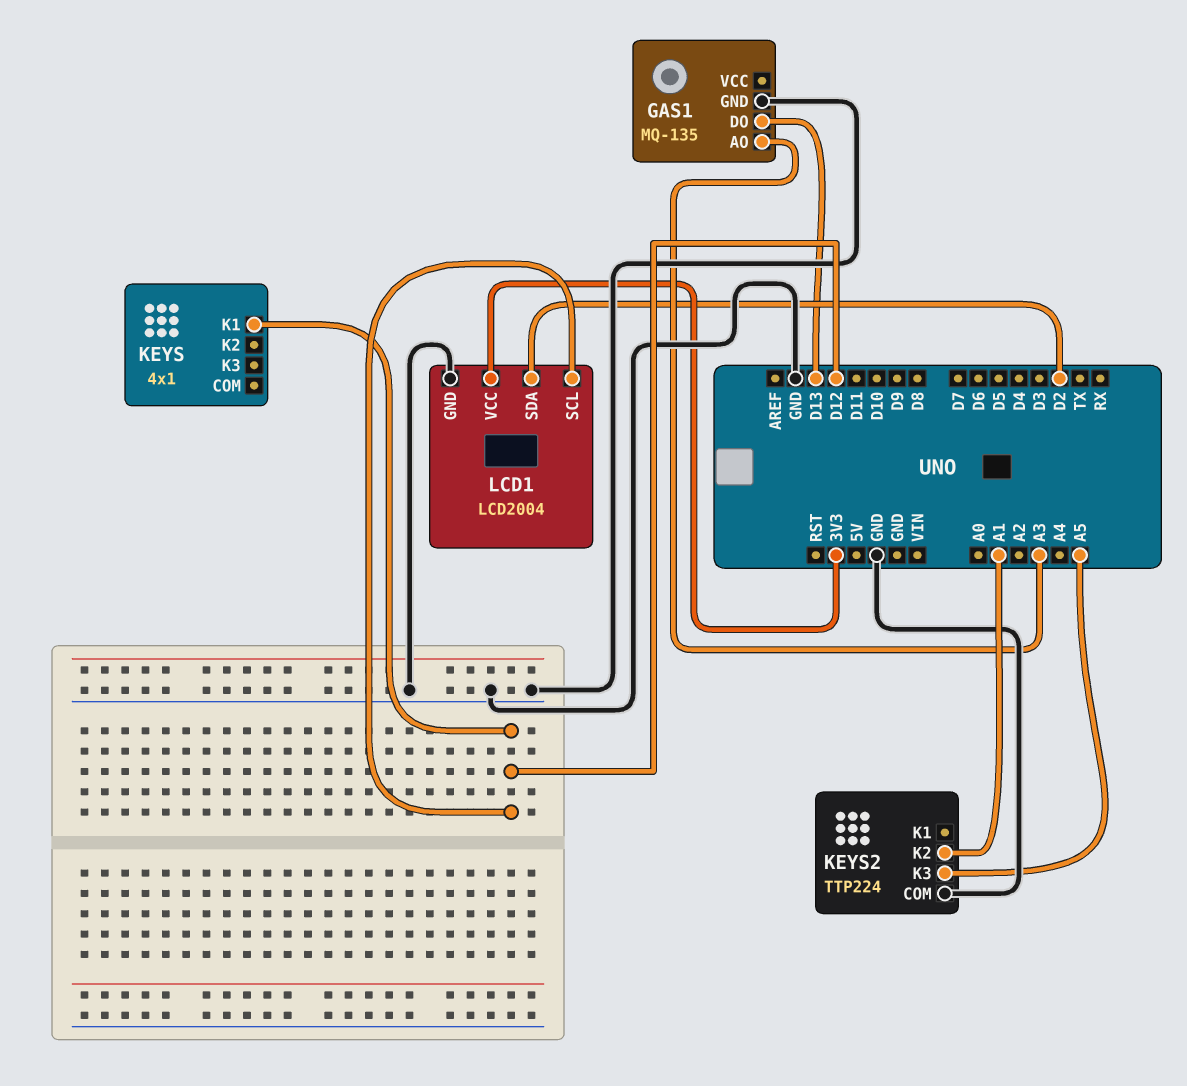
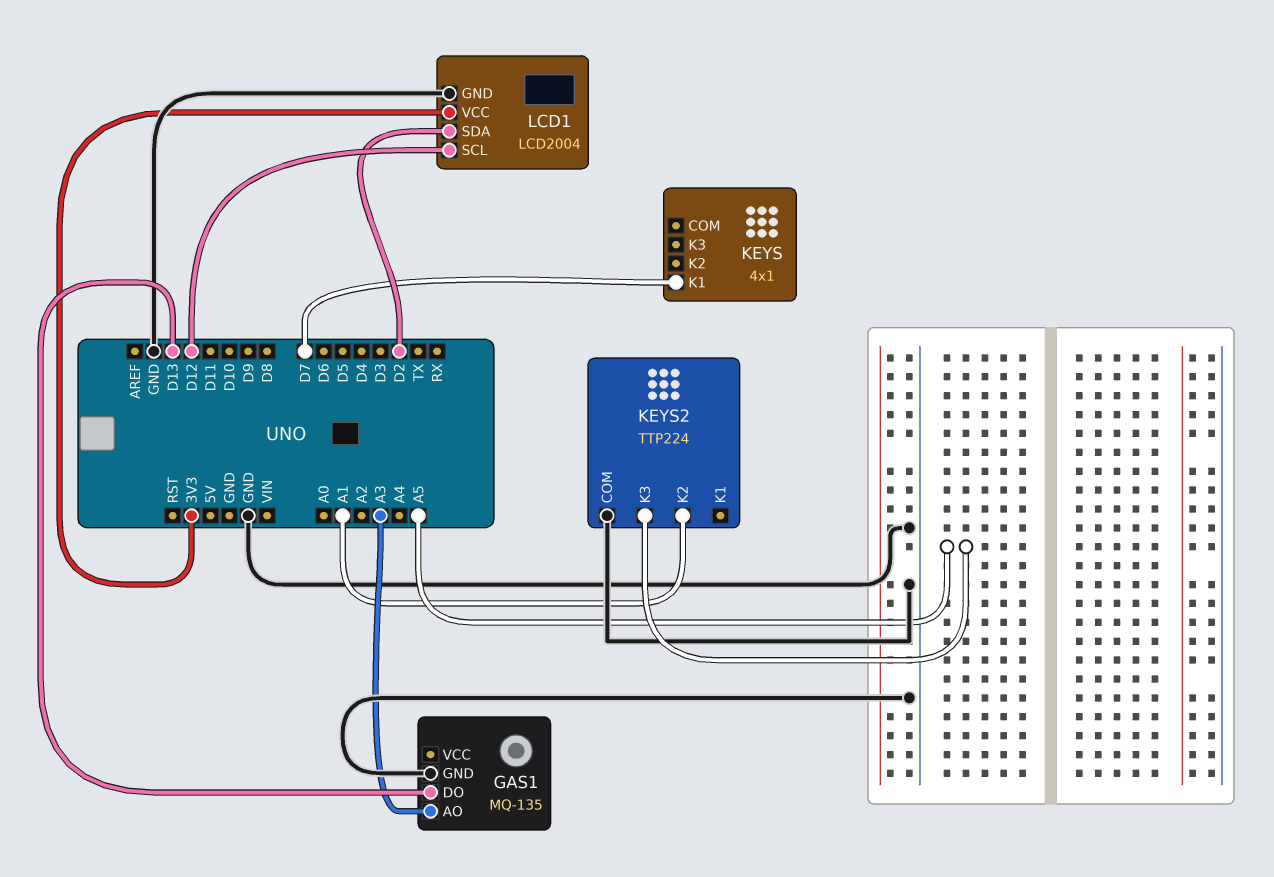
KEYS pin K1: D12 -> D7

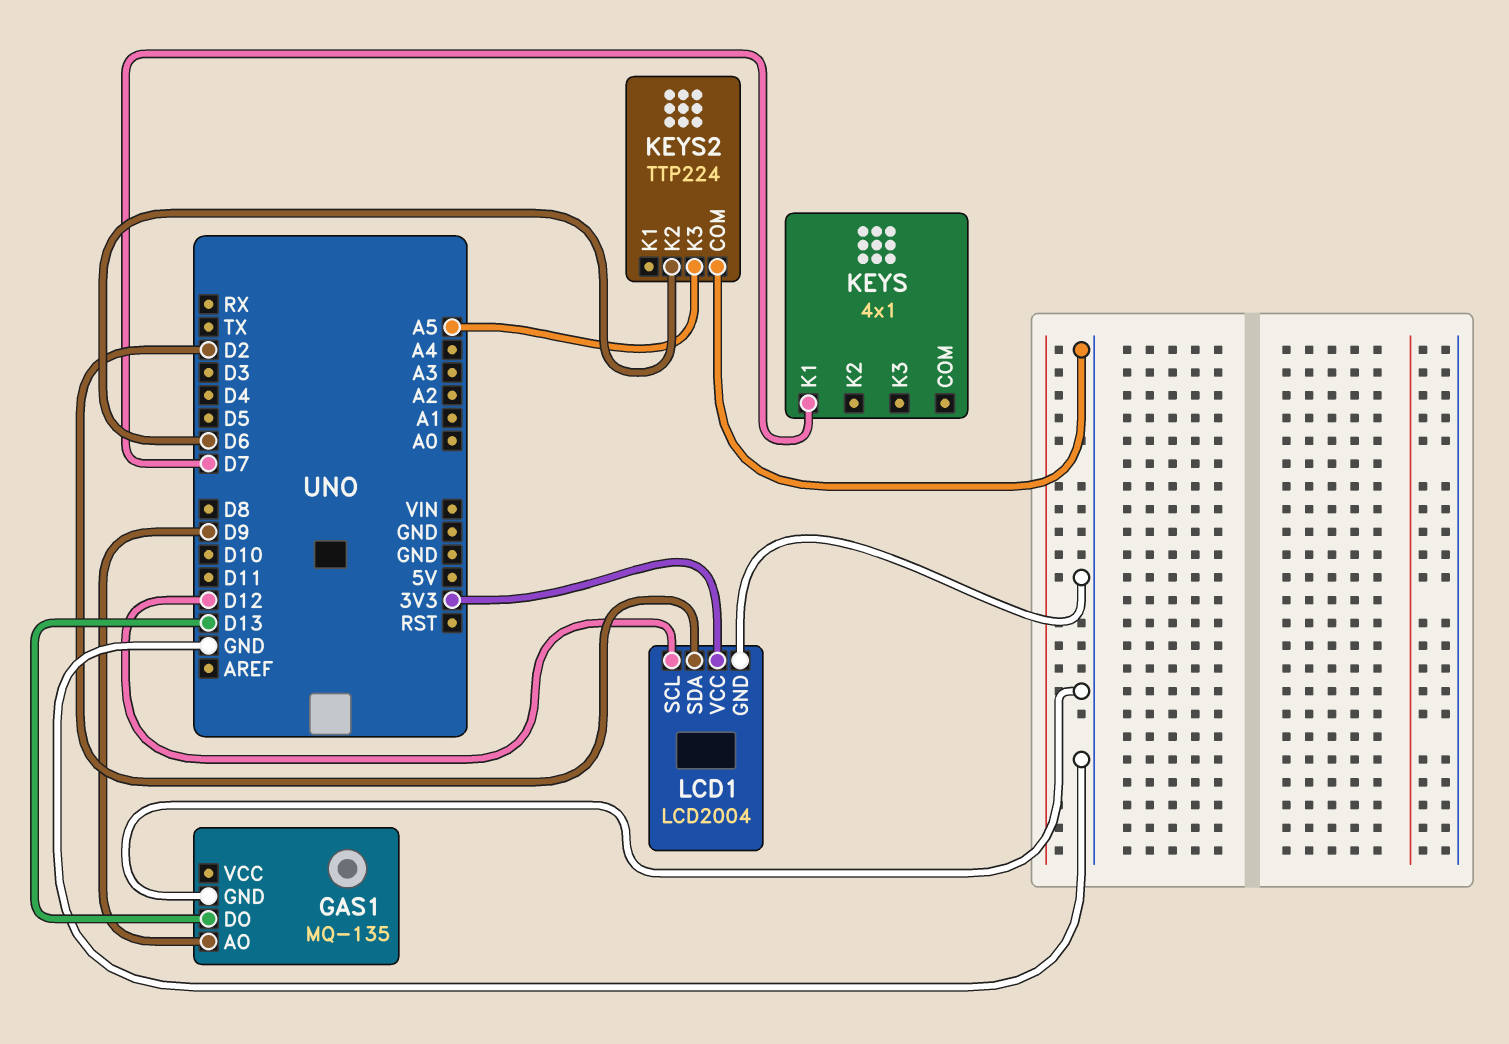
GAS1 pin AO: A3 -> D9
KEYS2 pin K2: A1 -> D6

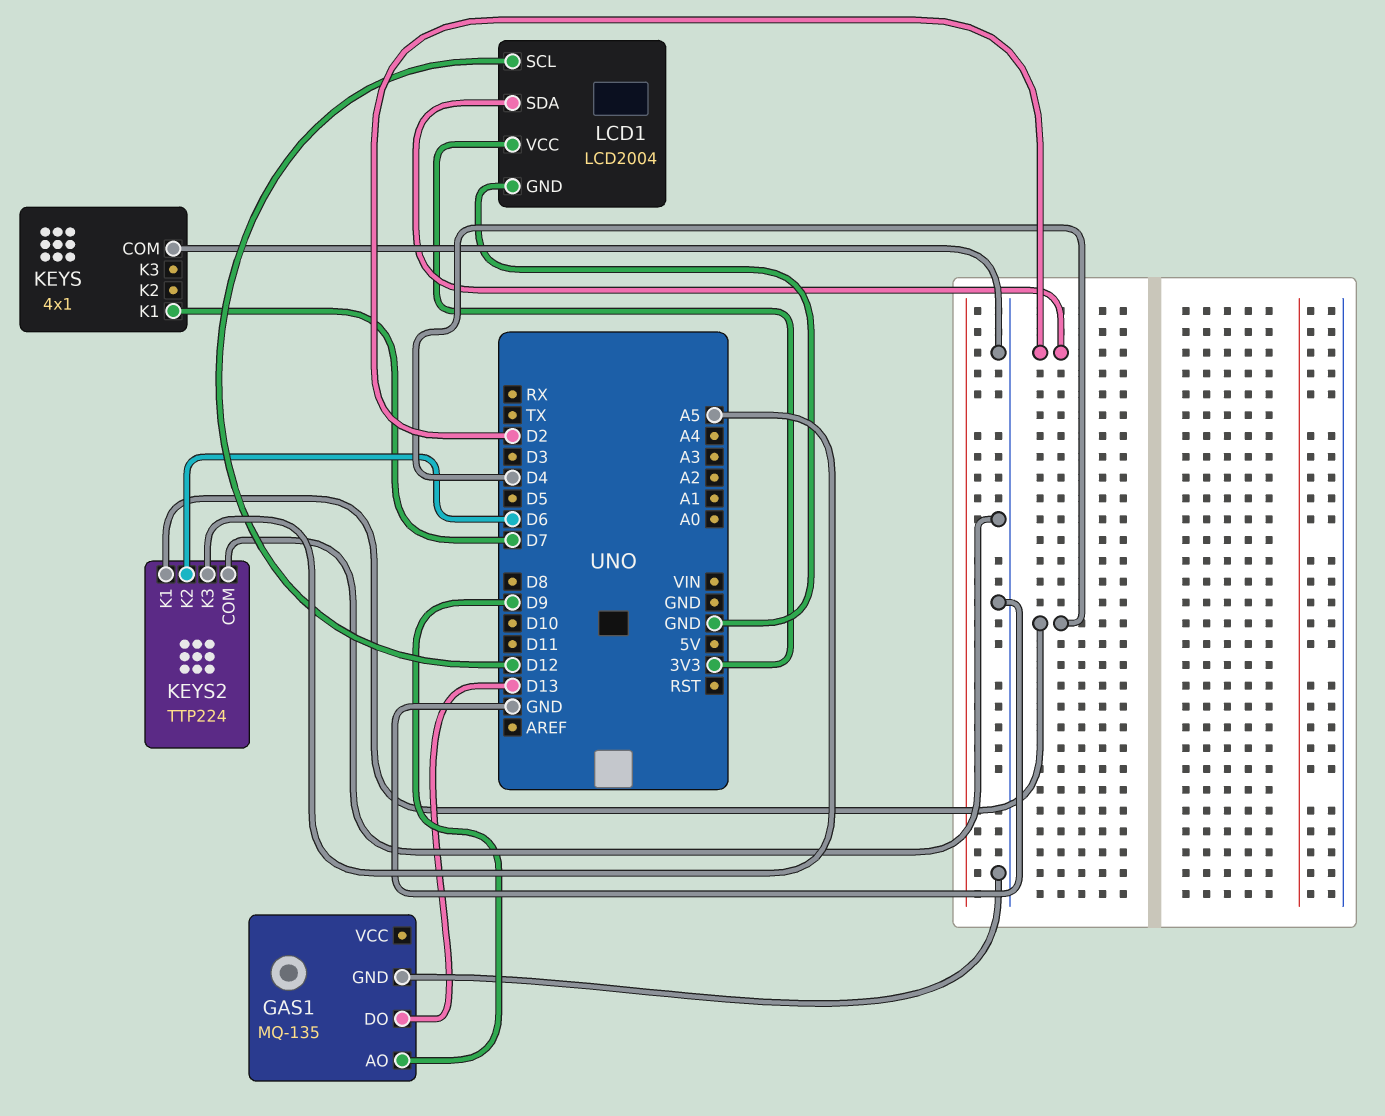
KEYS pin COM: none -> GND
KEYS2 pin K1: none -> D4

